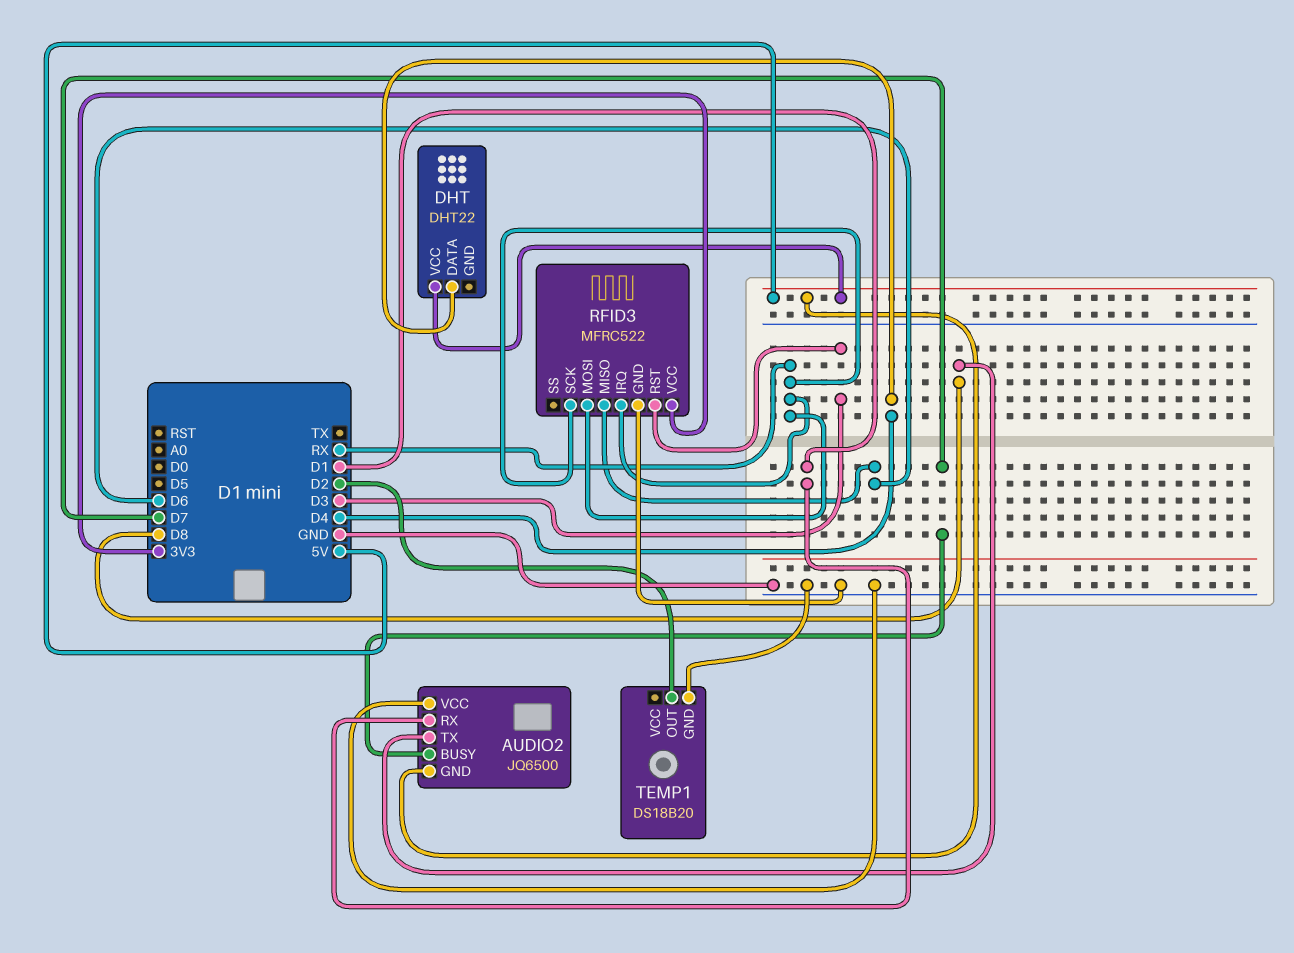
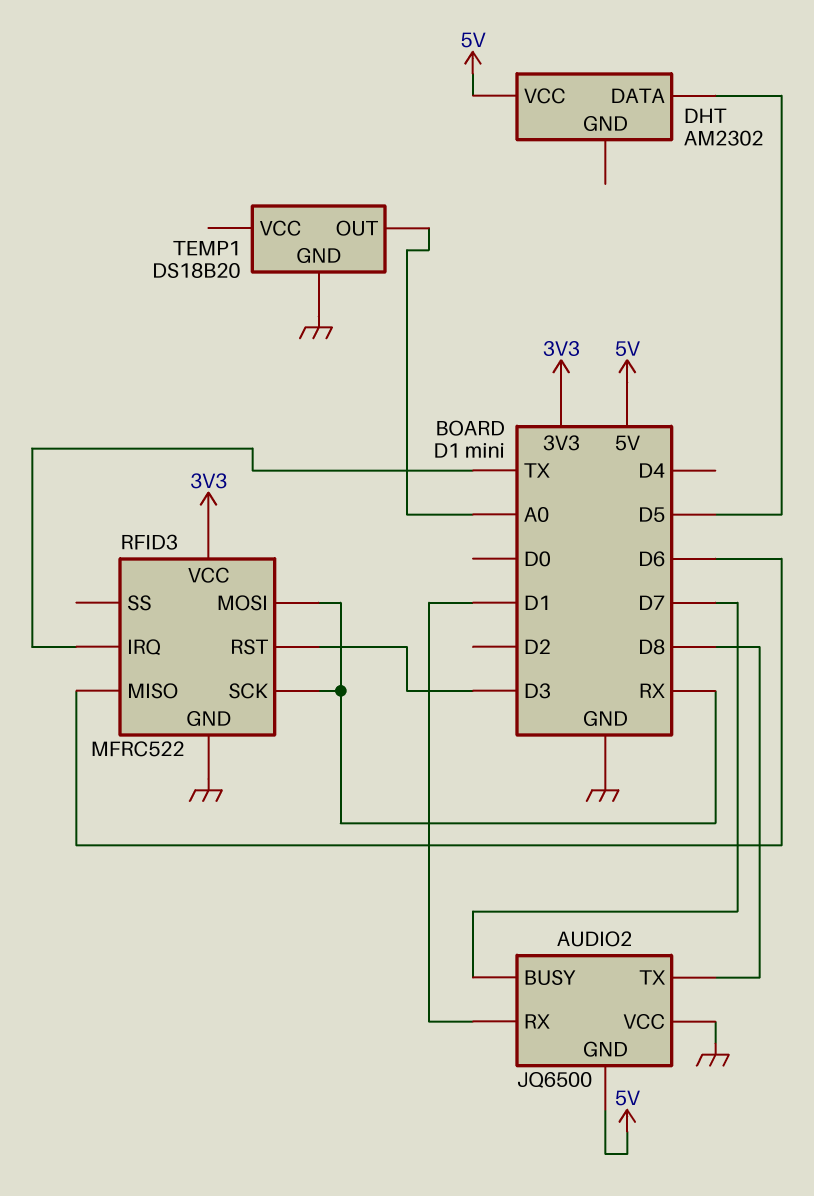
DHT: DHT22 -> AM2302
DHT pin DATA: D4 -> D5
RFID3 pin IRQ: RX -> TX
TEMP1 pin OUT: D2 -> A0

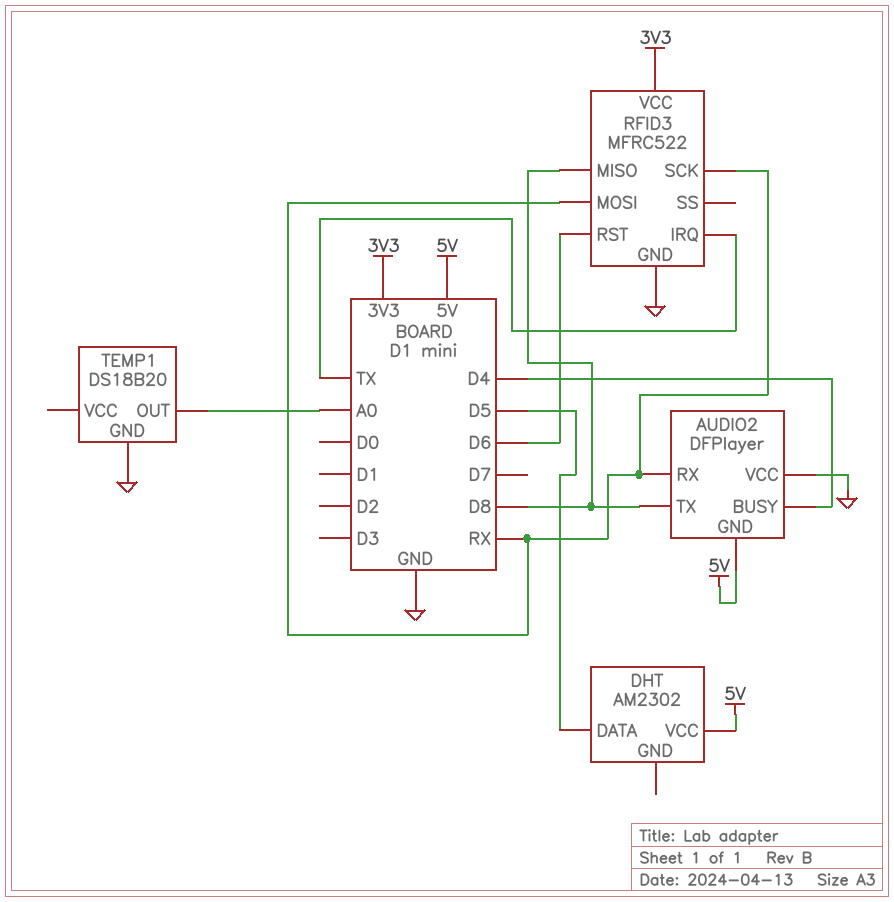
AUDIO2: JQ6500 -> DFPlayer
AUDIO2 pin BUSY: D7 -> D4
AUDIO2 pin RX: D1 -> RX
RFID3 pin MISO: D6 -> D8
RFID3 pin RST: D3 -> D6

